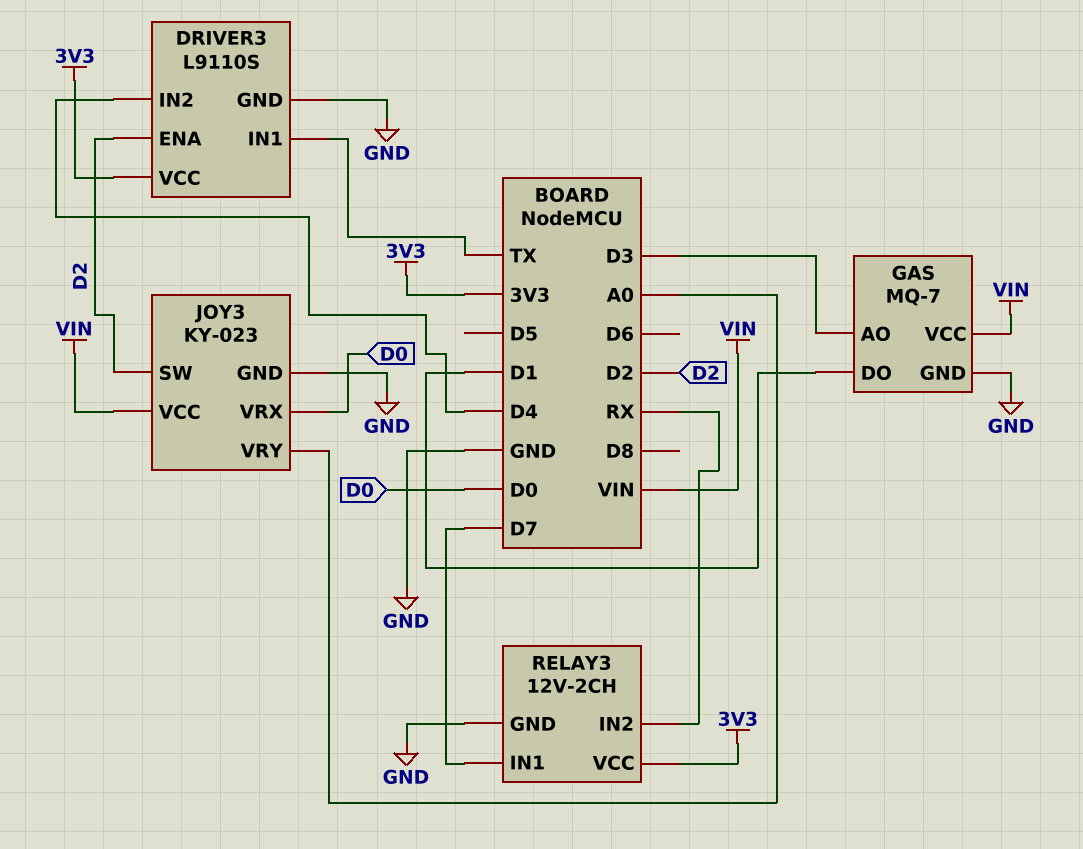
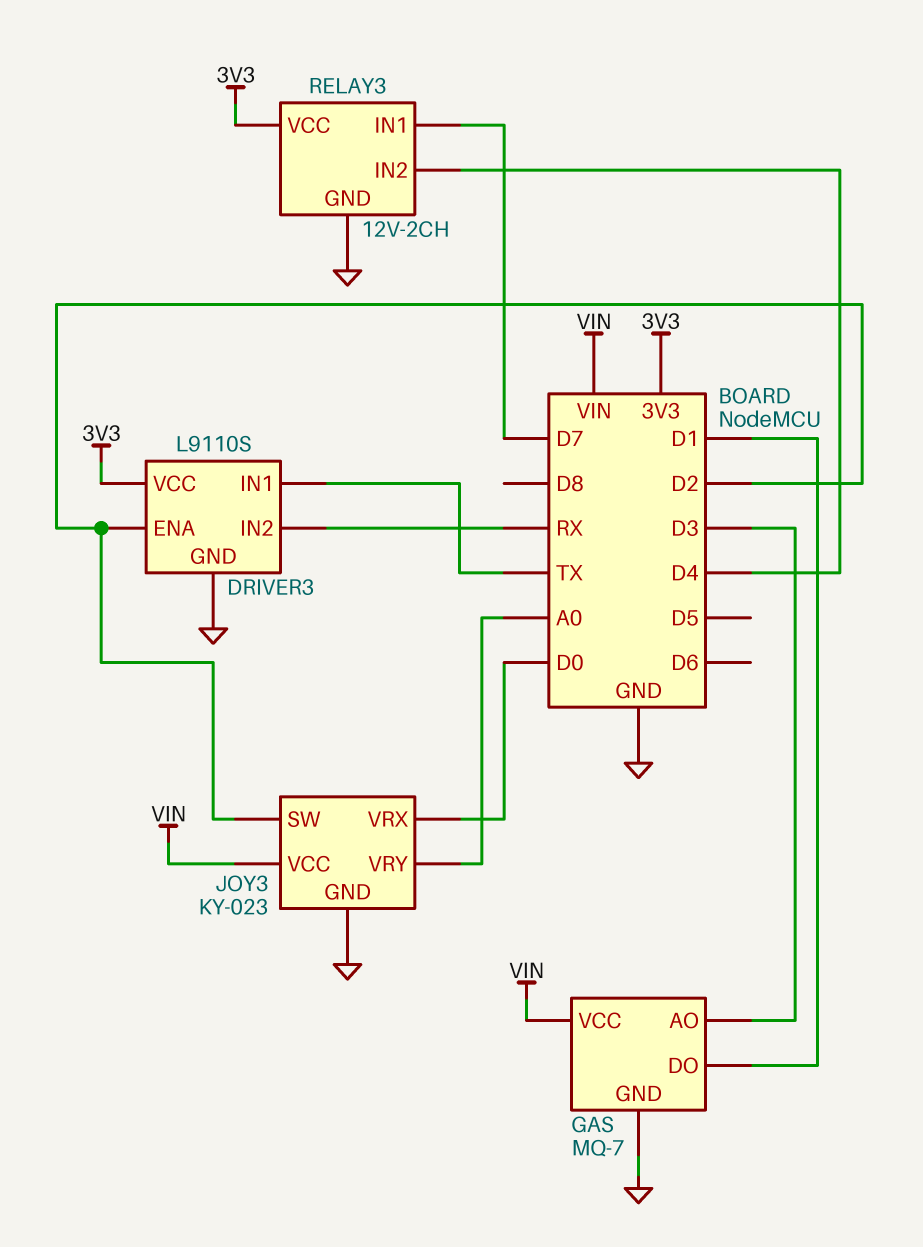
DRIVER3 pin IN2: D4 -> RX
RELAY3 pin IN2: RX -> D4

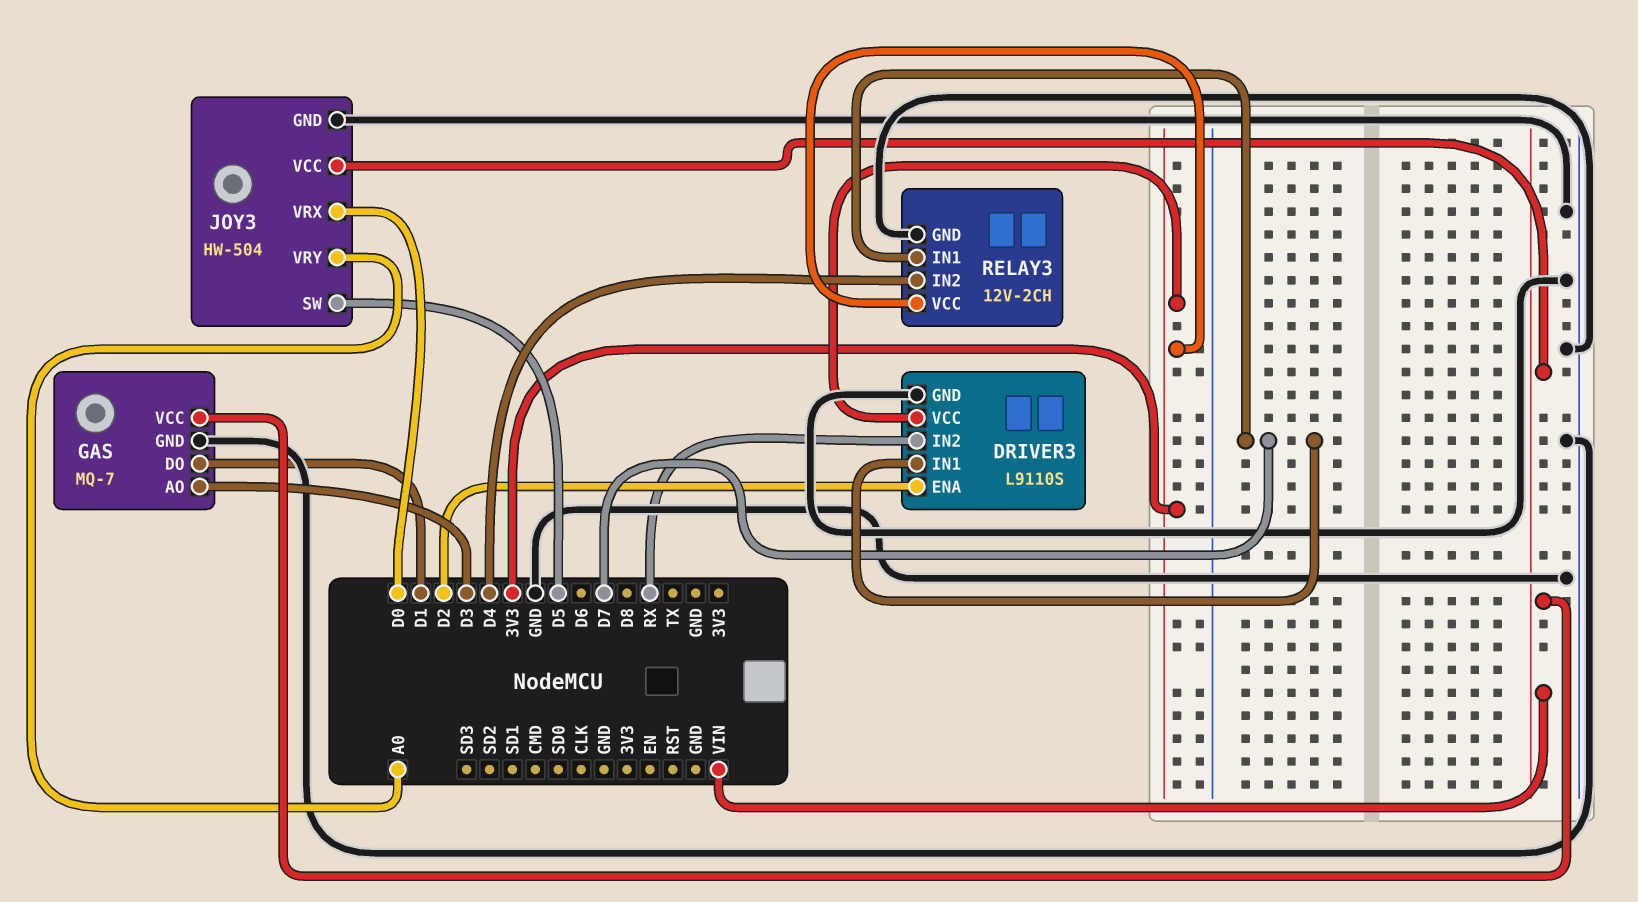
DRIVER3 pin IN1: TX -> D7
JOY3: KY-023 -> HW-504
JOY3 pin SW: D2 -> D5

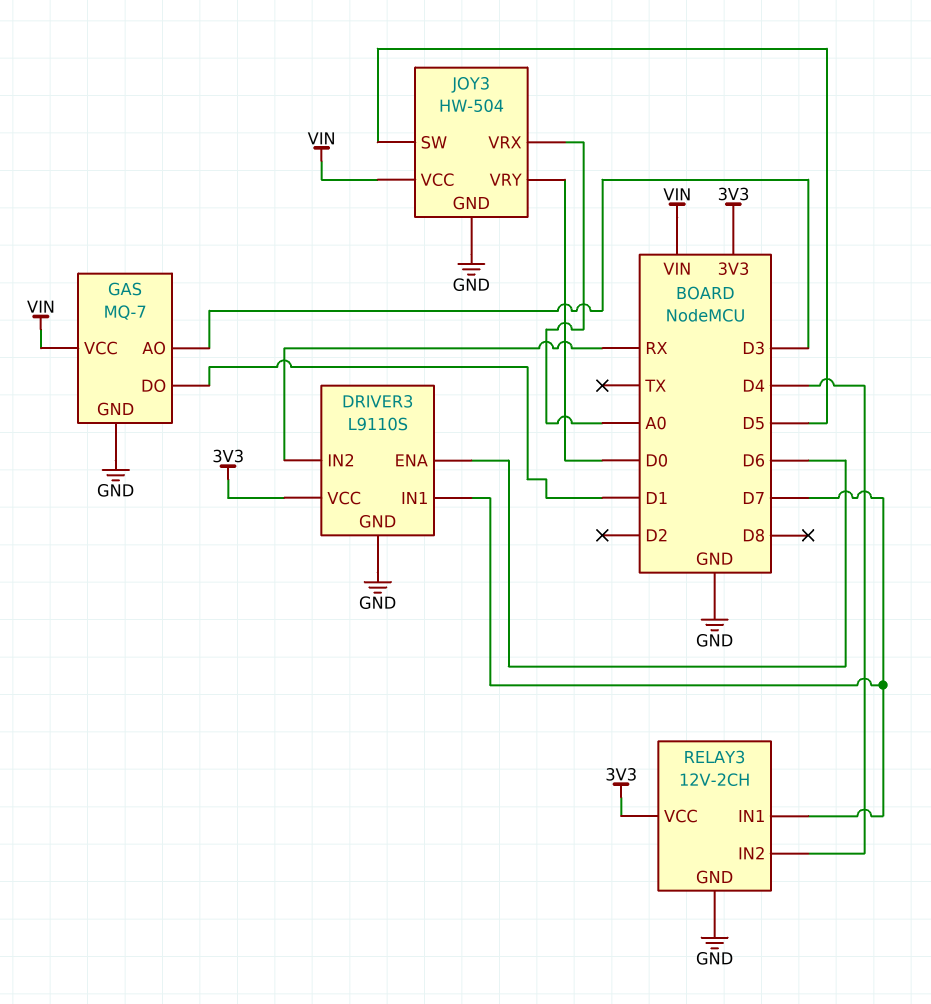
DRIVER3 pin ENA: D2 -> D6
JOY3 pin VRX: D0 -> A0
JOY3 pin VRY: A0 -> D0

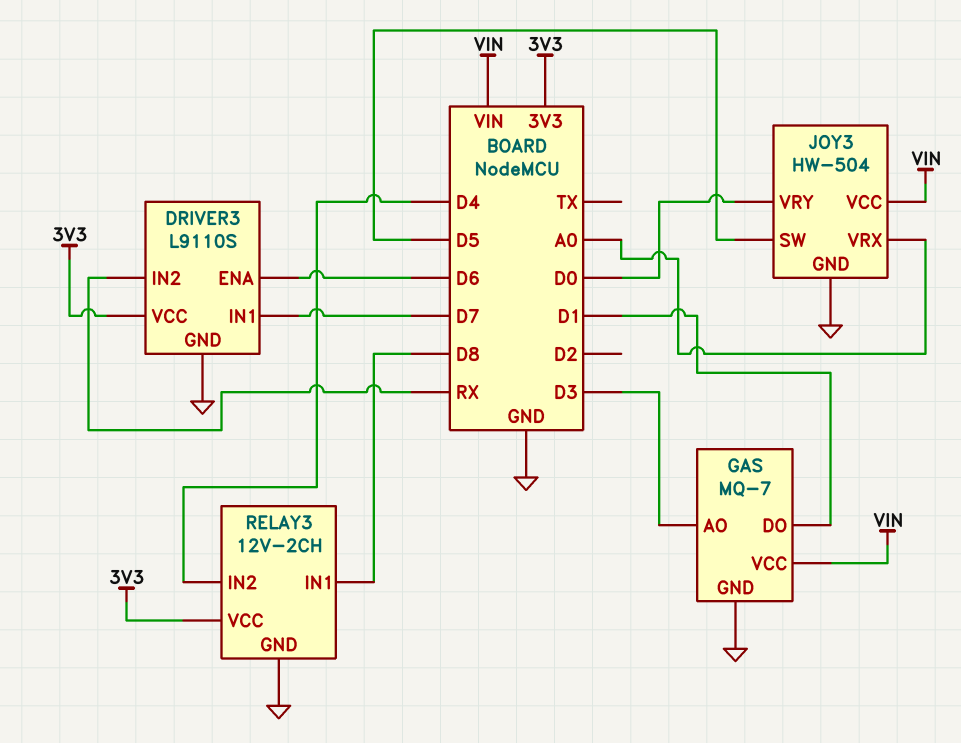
RELAY3 pin IN1: D7 -> D8

